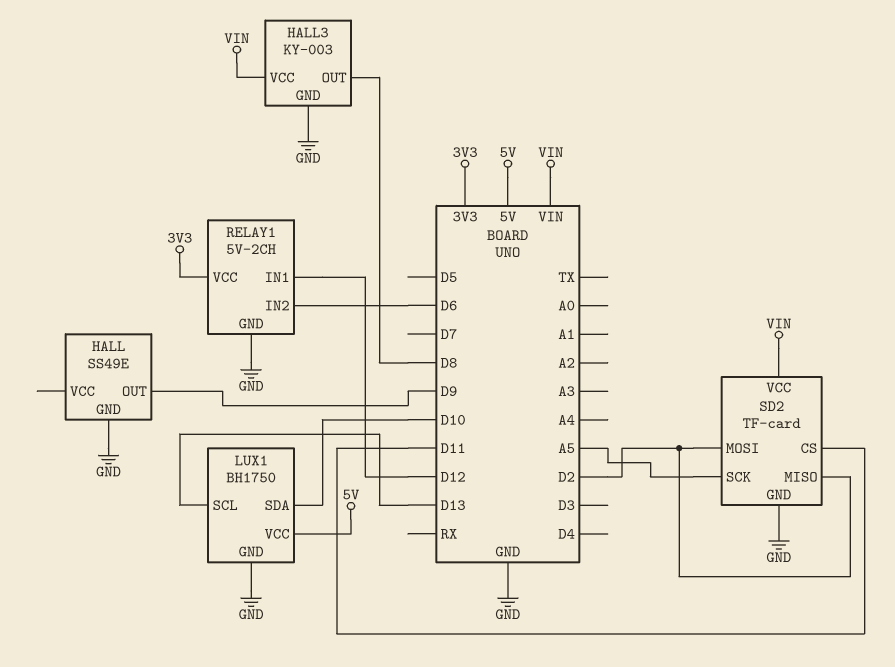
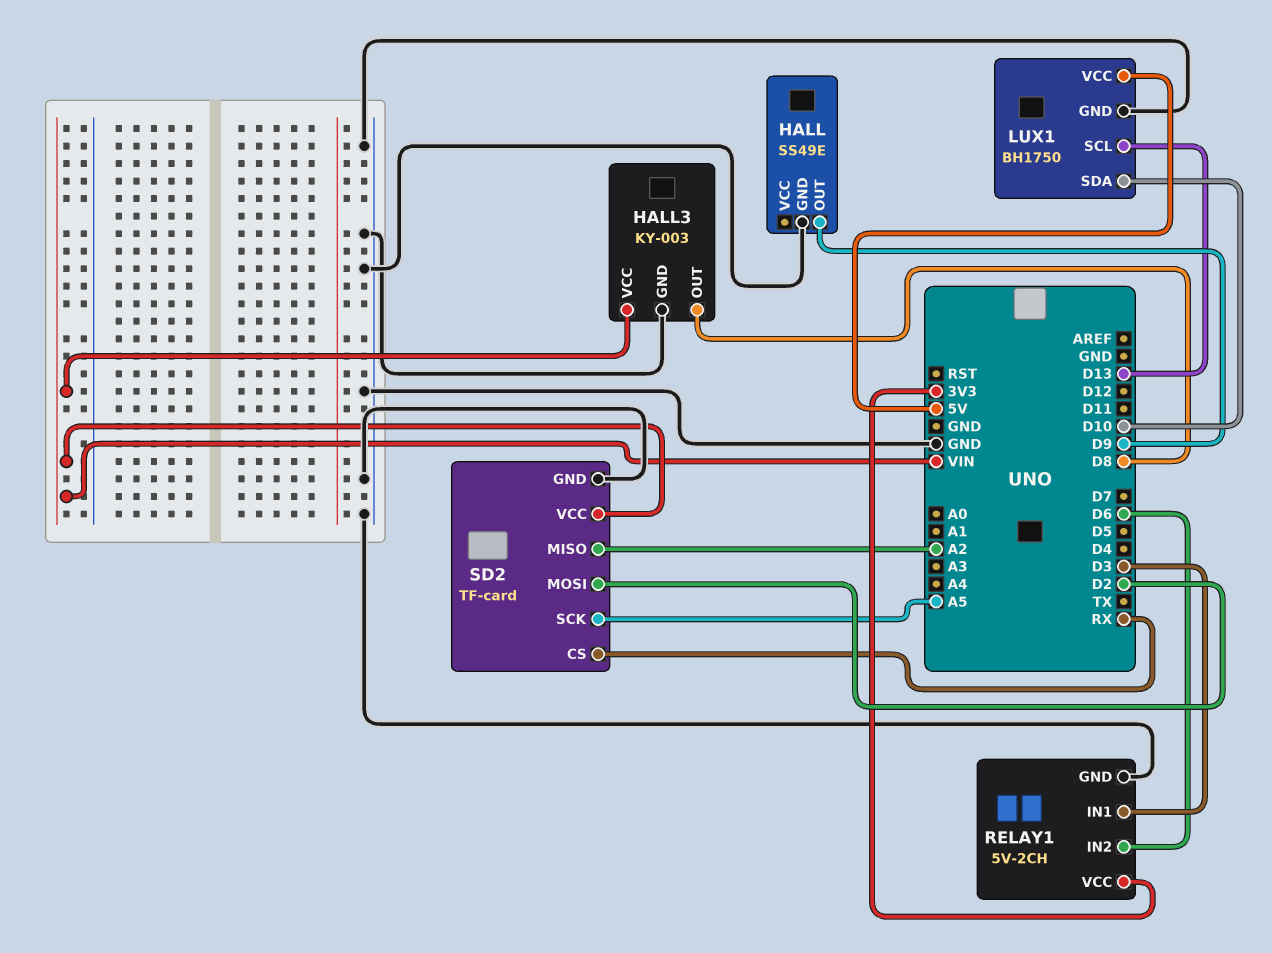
RELAY1 pin IN1: D12 -> D3
SD2 pin CS: D11 -> RX
SD2 pin MISO: D2 -> A2

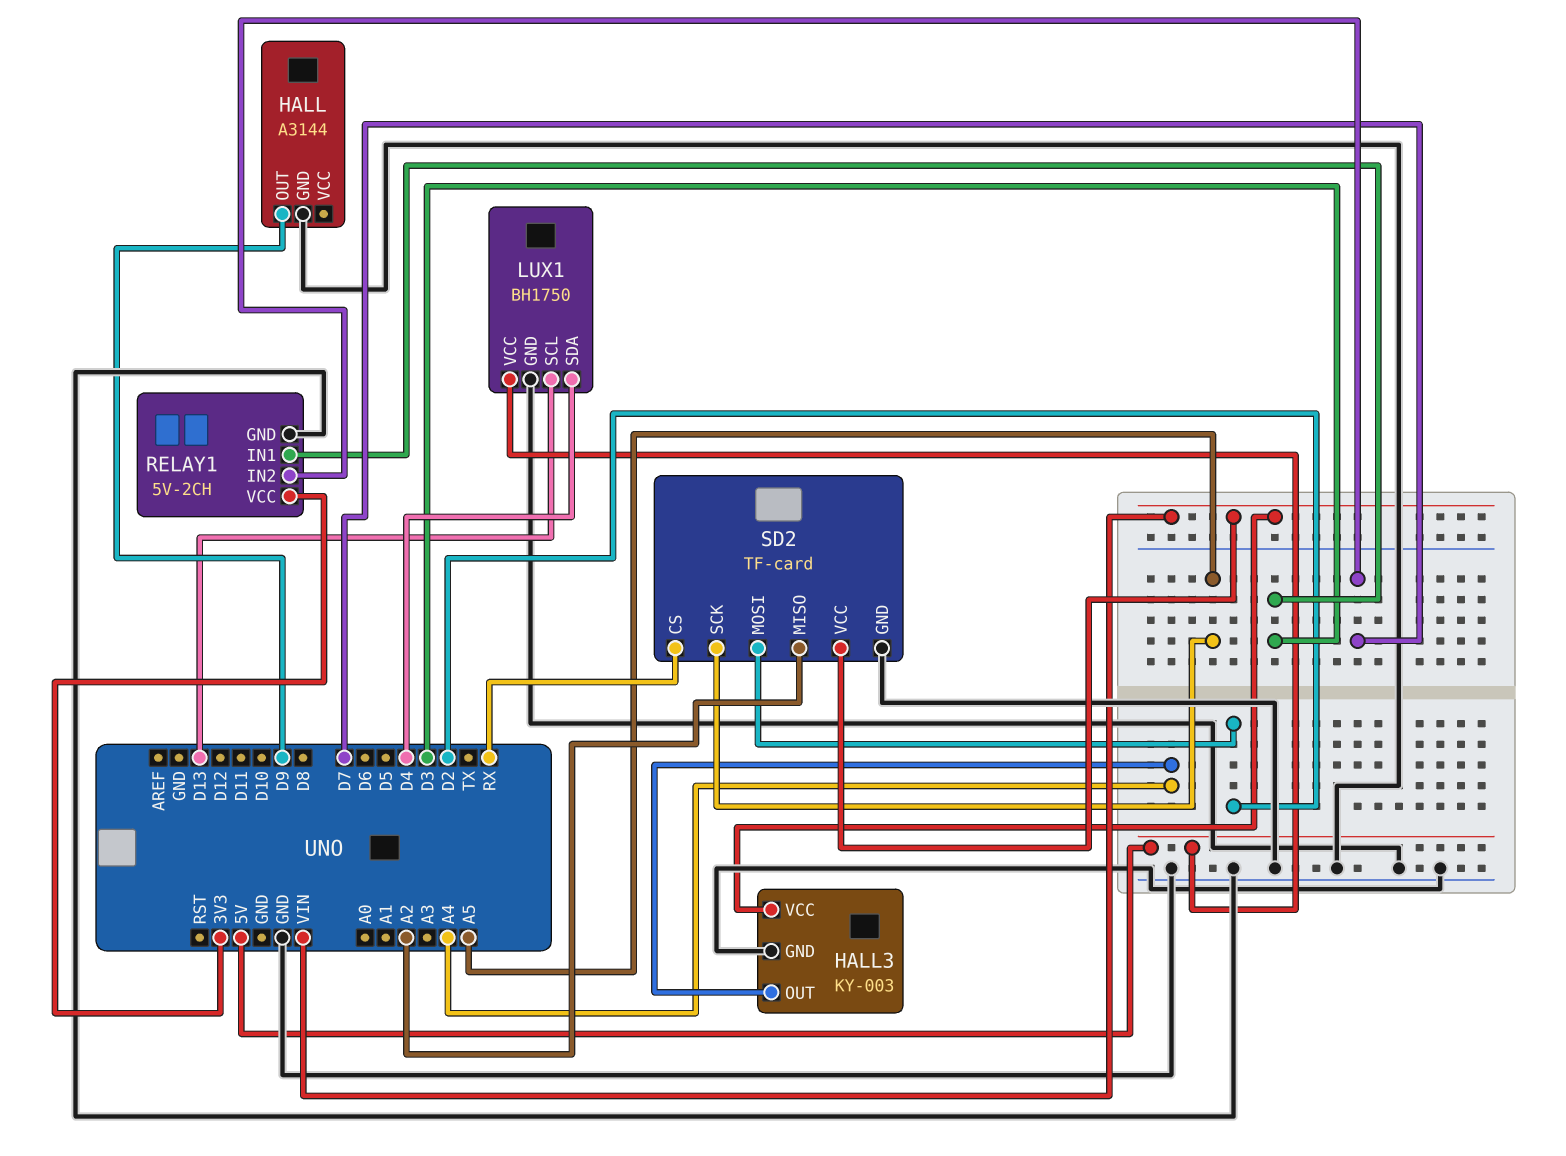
HALL: SS49E -> A3144
HALL3 pin OUT: D8 -> A4
LUX1 pin SDA: D10 -> D4
RELAY1 pin IN2: D6 -> D7

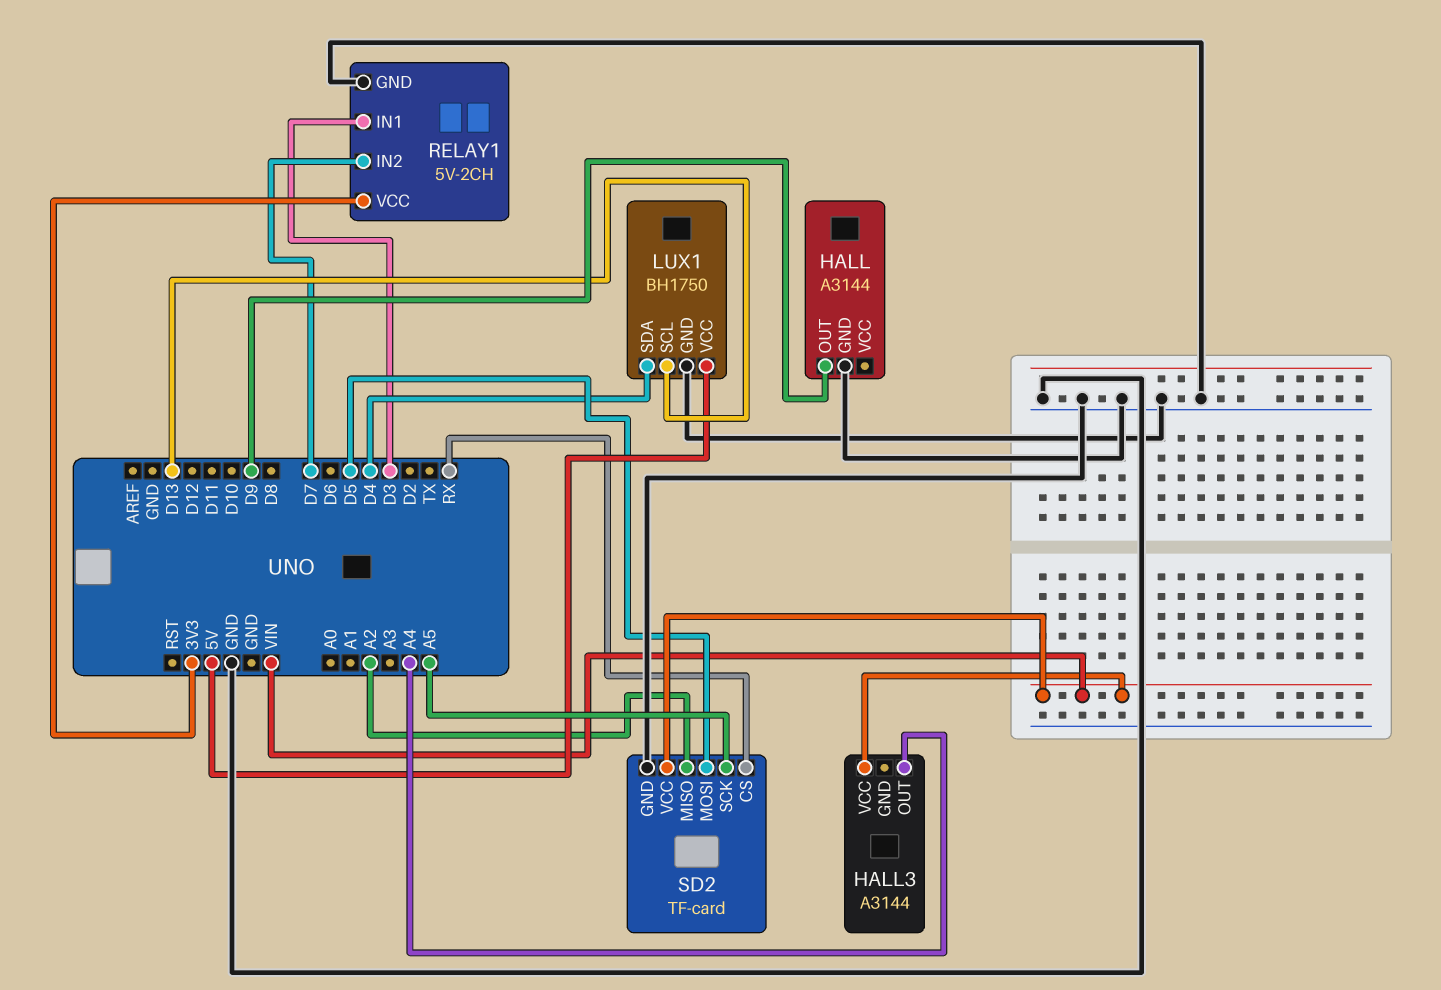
HALL3: KY-003 -> A3144
HALL3 pin GND: GND -> none
SD2 pin MOSI: D2 -> D5

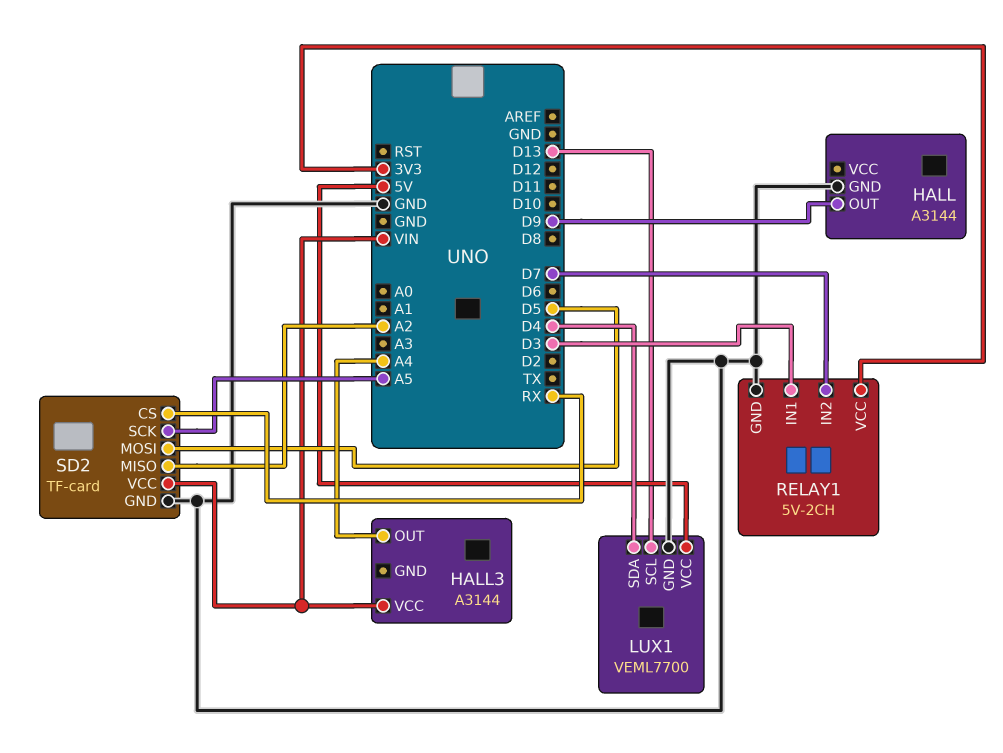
LUX1: BH1750 -> VEML7700

